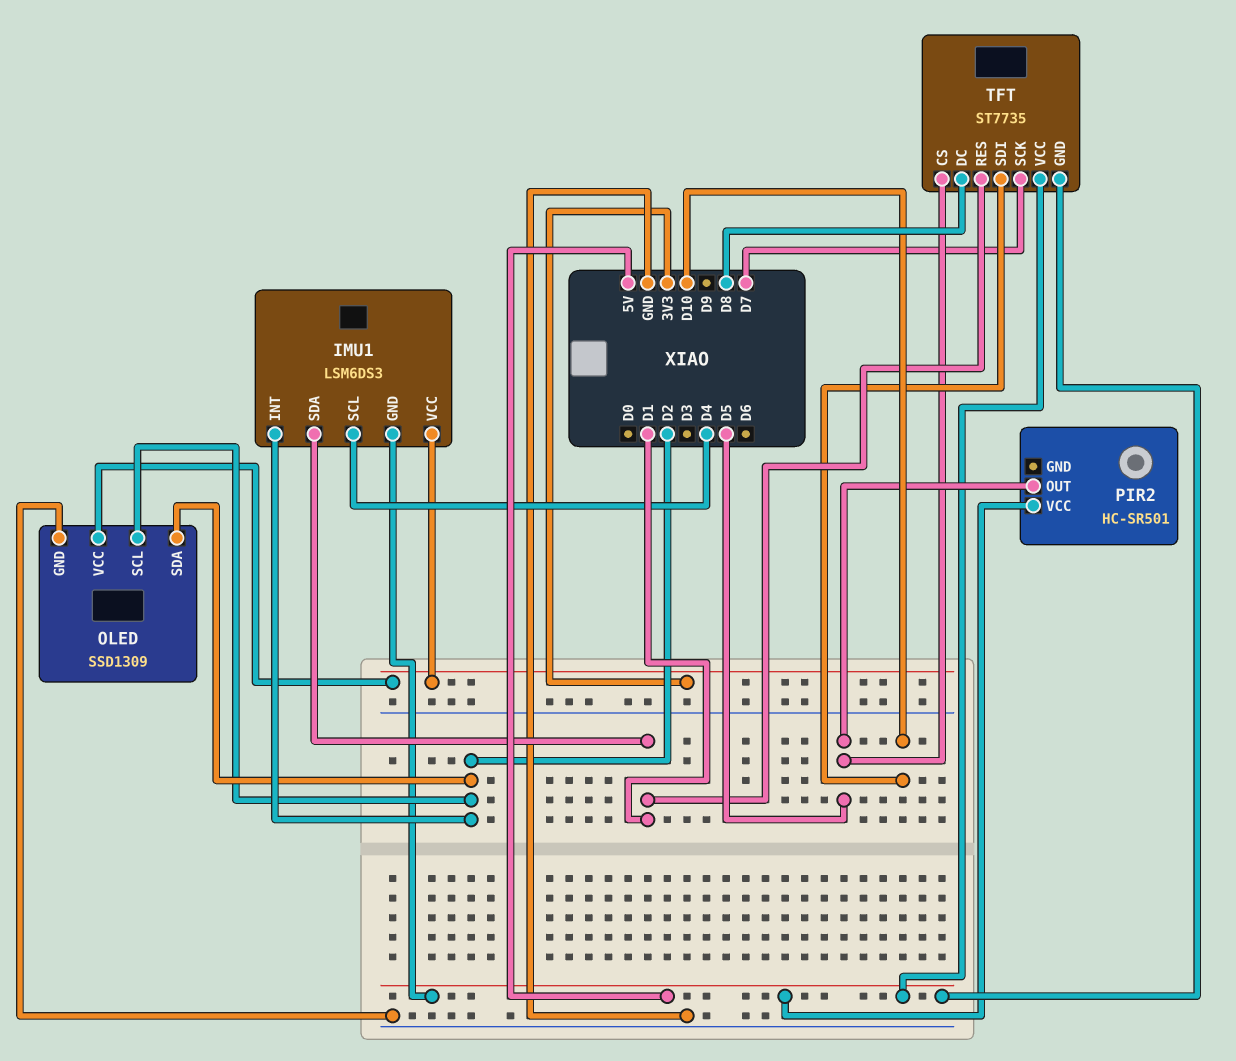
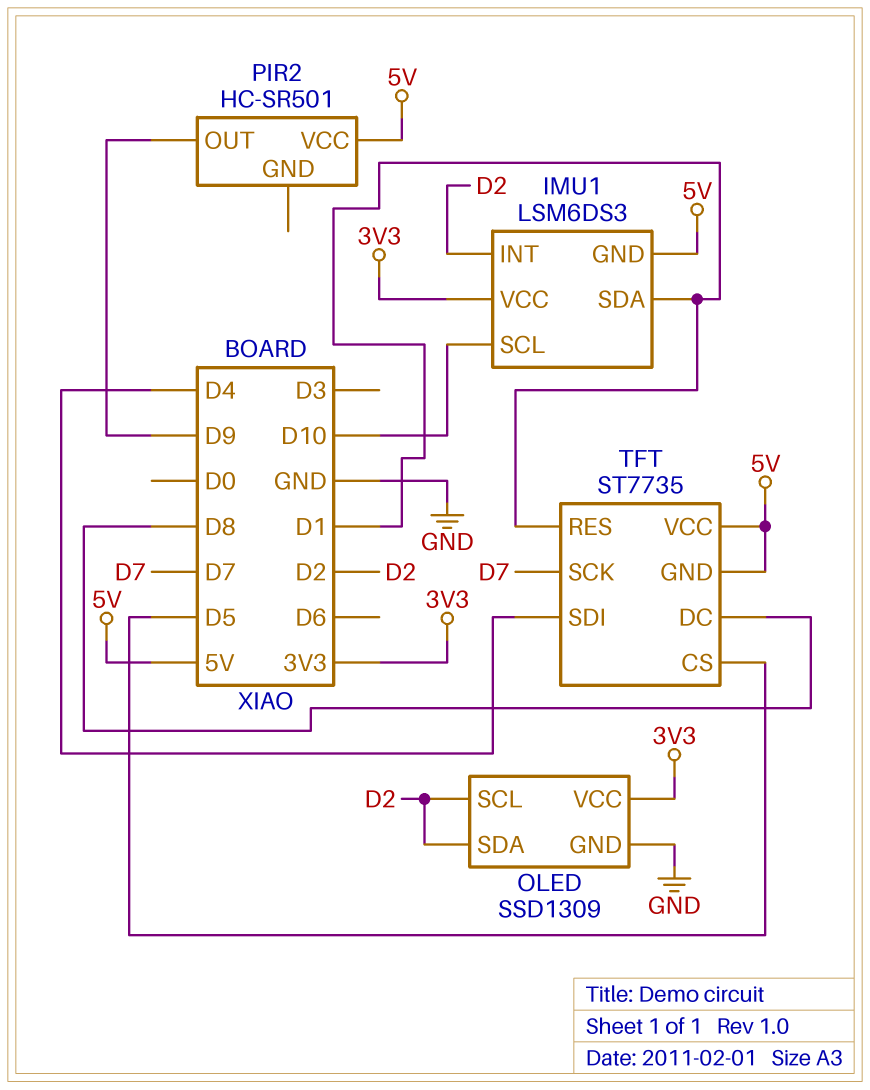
IMU1 pin SCL: D4 -> D10
PIR2 pin OUT: D5 -> D9
TFT pin SDI: D10 -> D4

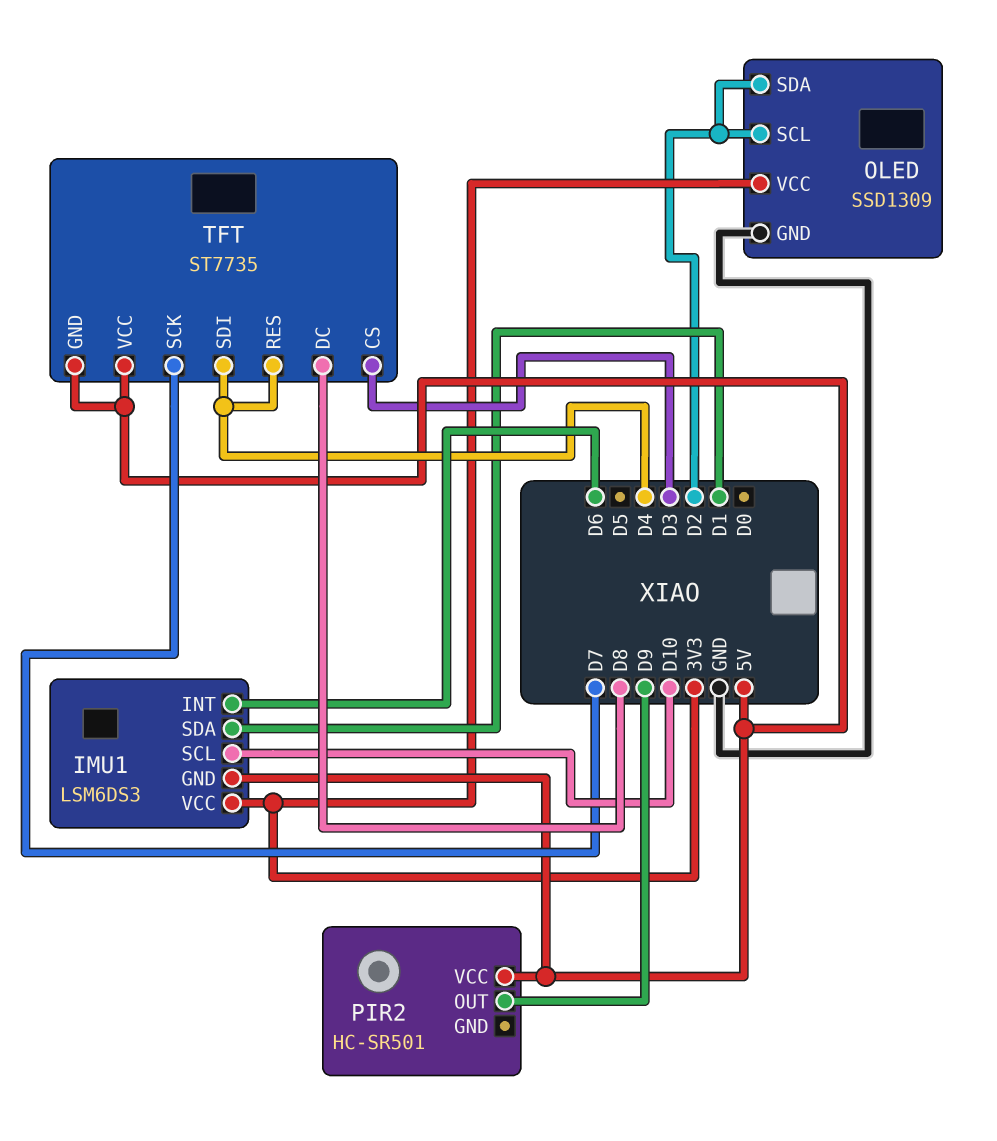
IMU1 pin INT: D2 -> D6
TFT pin CS: D5 -> D3
TFT pin RES: D1 -> D4

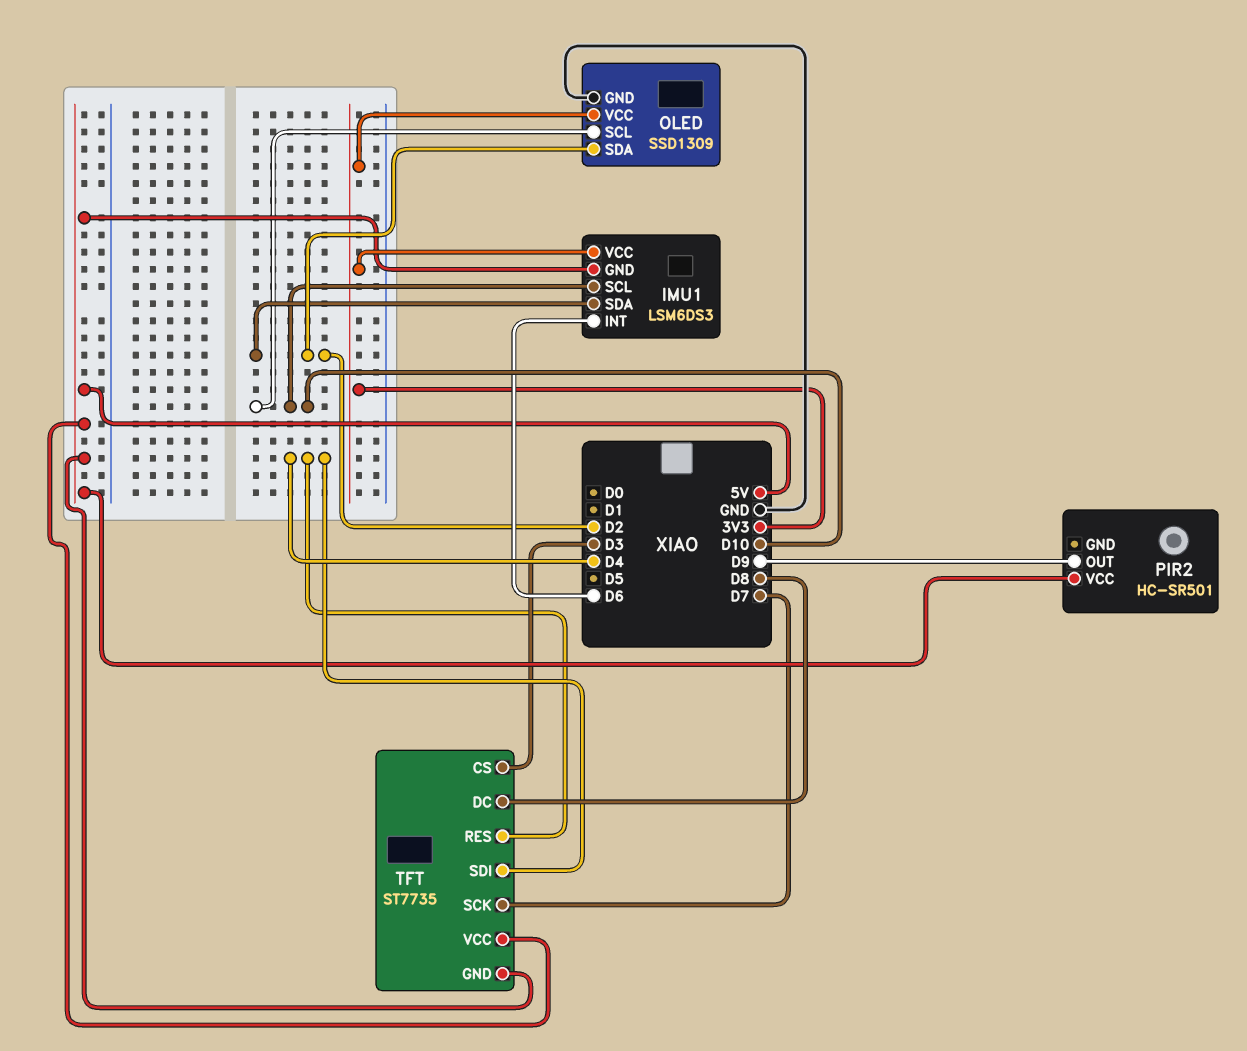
IMU1 pin SDA: D1 -> D2
OLED pin SCL: D2 -> D10

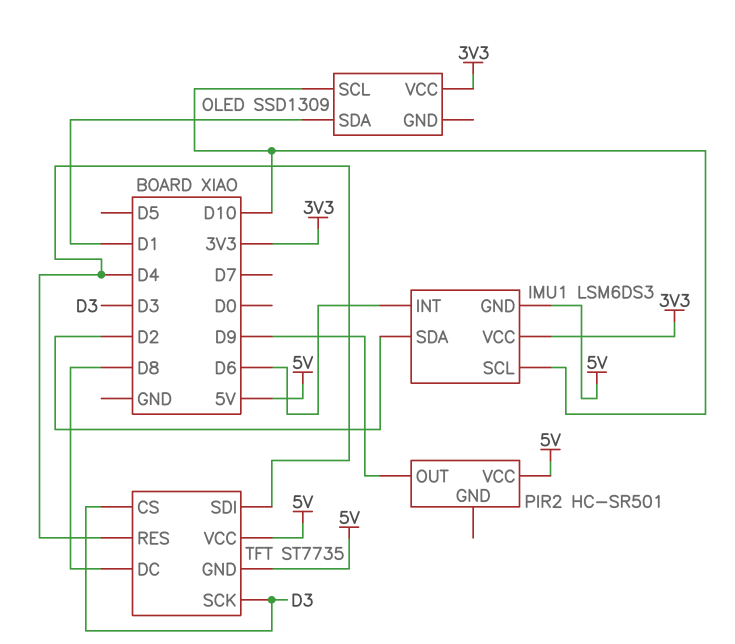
OLED pin GND: GND -> none
OLED pin SDA: D2 -> D1
TFT pin SCK: D7 -> D3

